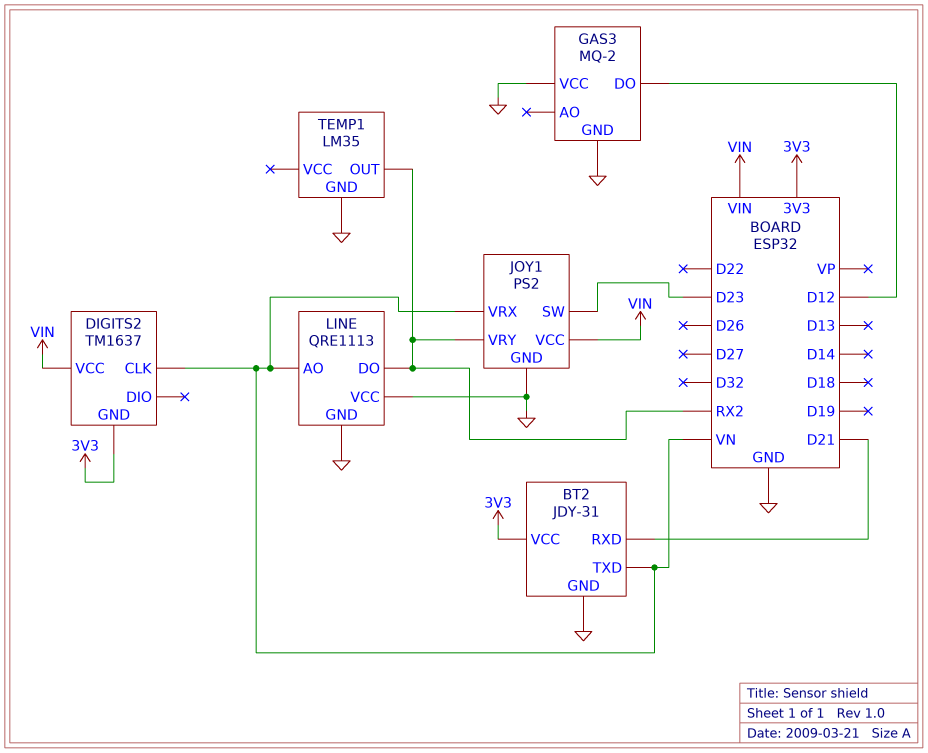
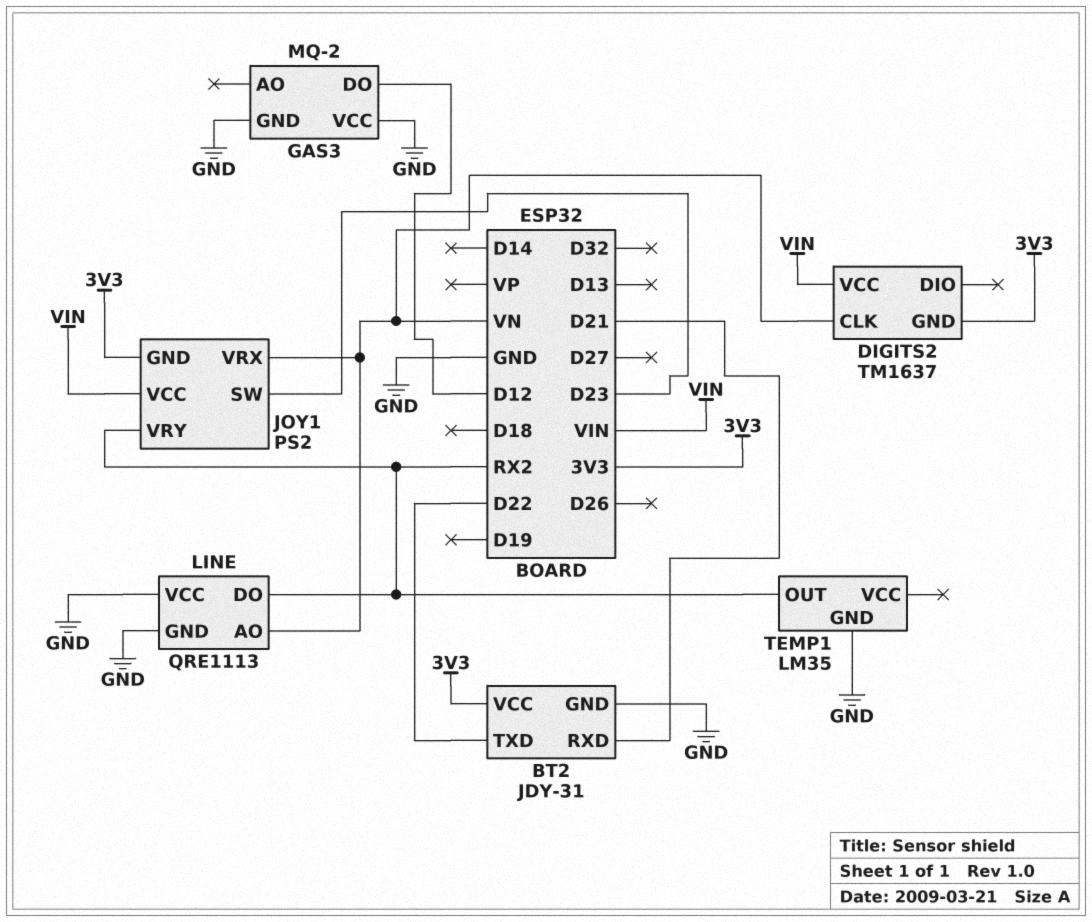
BT2 pin TXD: VN -> D22
JOY1 pin GND: GND -> 3V3

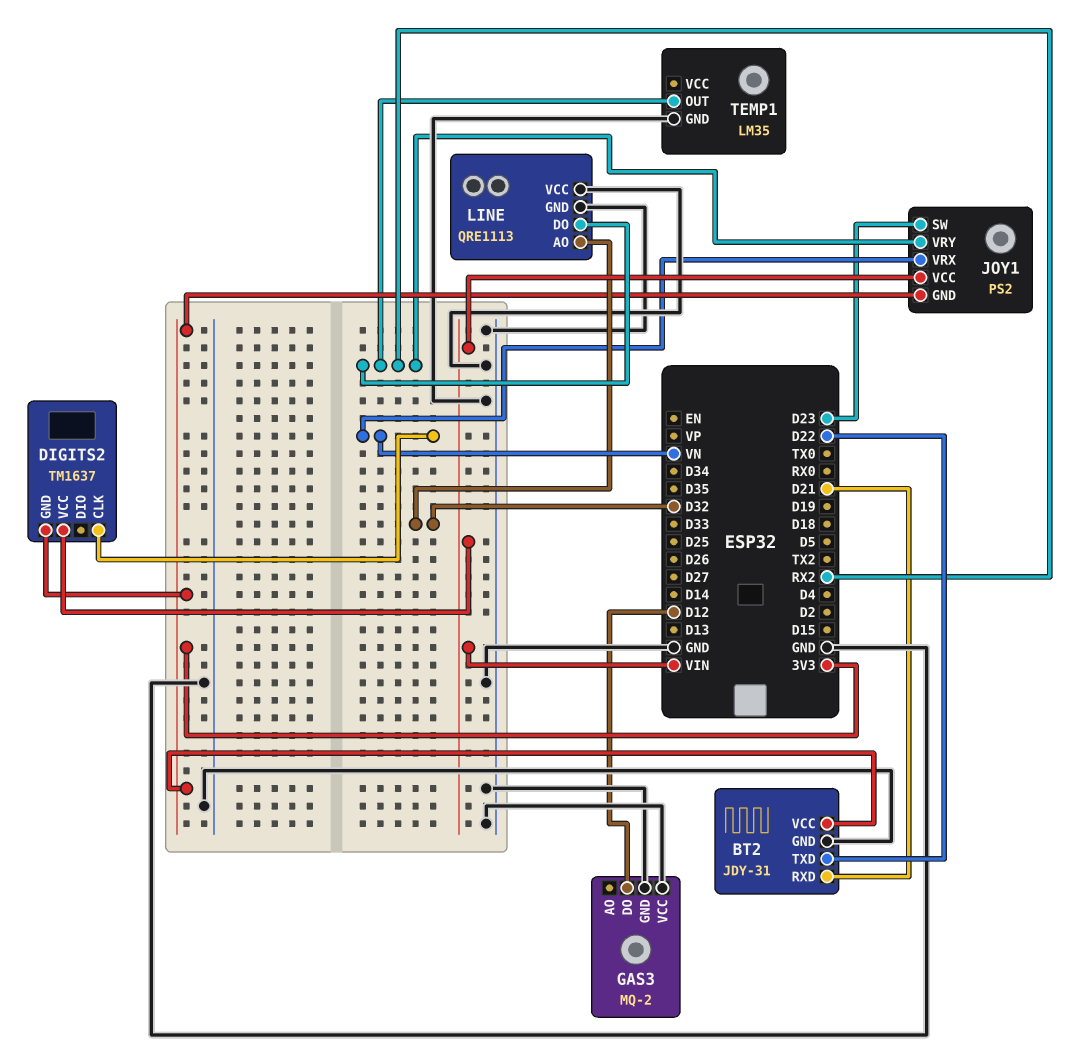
LINE pin AO: VN -> D32

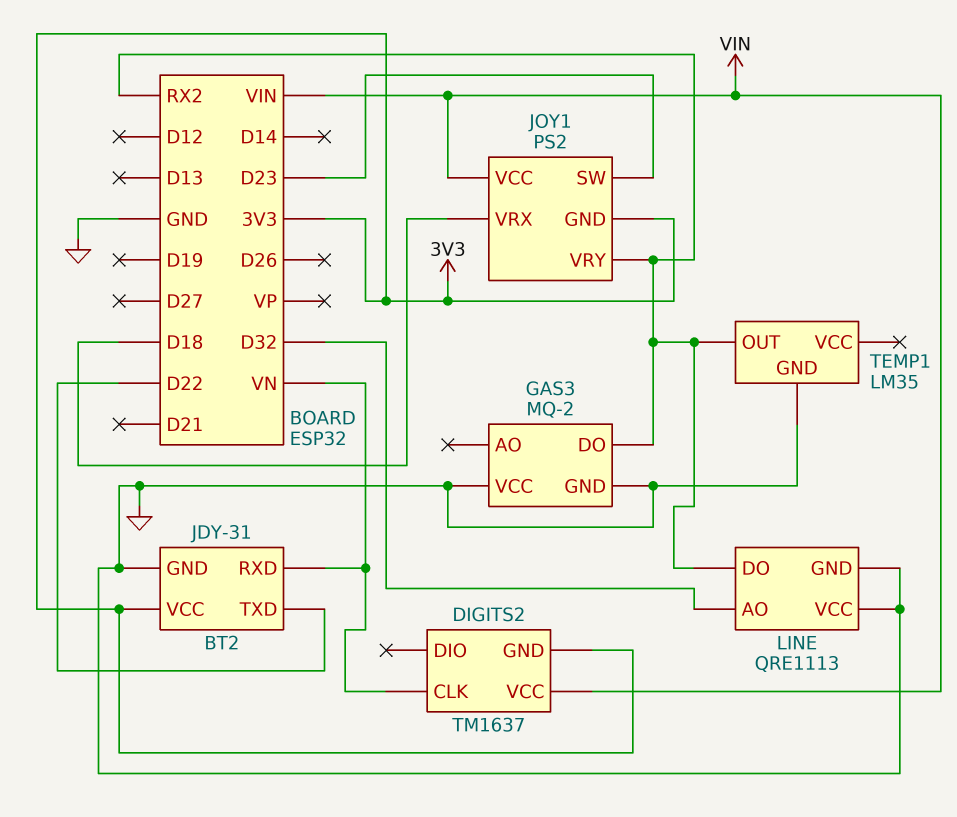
BT2 pin RXD: D21 -> VN
GAS3 pin DO: D12 -> RX2
JOY1 pin VRX: VN -> D18

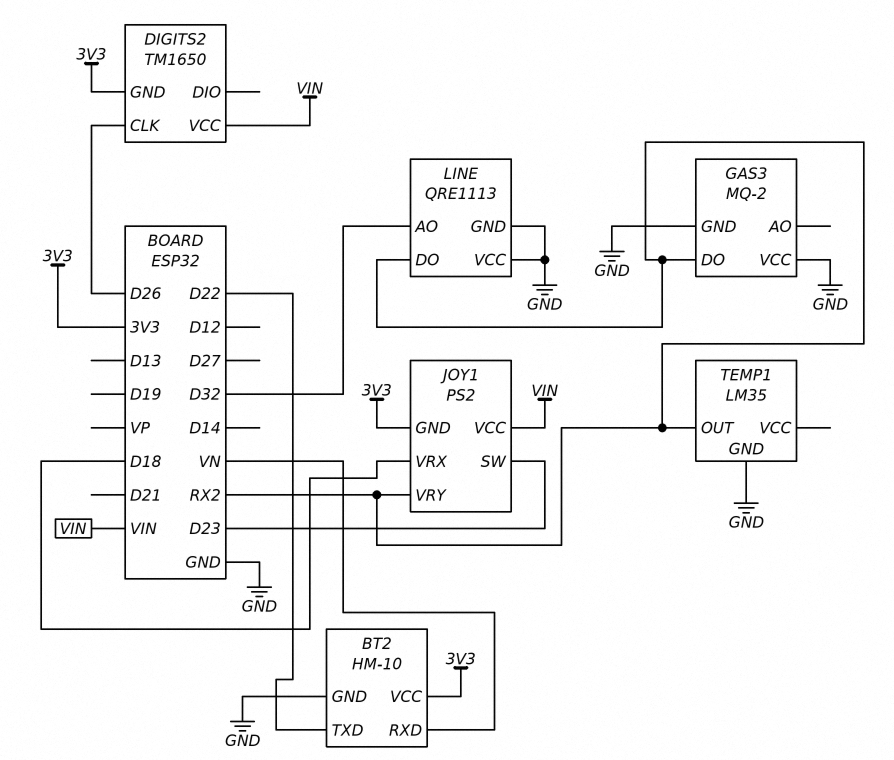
BT2: JDY-31 -> HM-10
DIGITS2: TM1637 -> TM1650
DIGITS2 pin CLK: VN -> D26

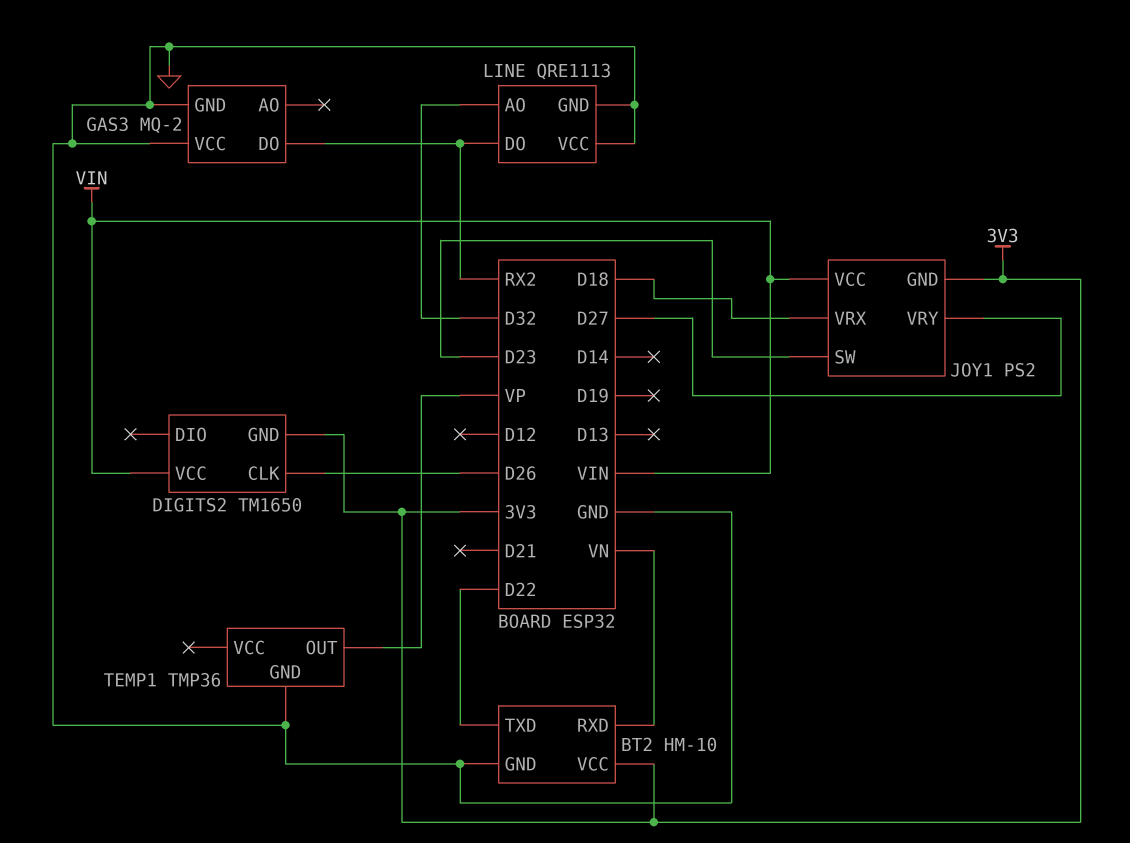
JOY1 pin VRY: RX2 -> D27
TEMP1: LM35 -> TMP36
TEMP1 pin OUT: RX2 -> VP

